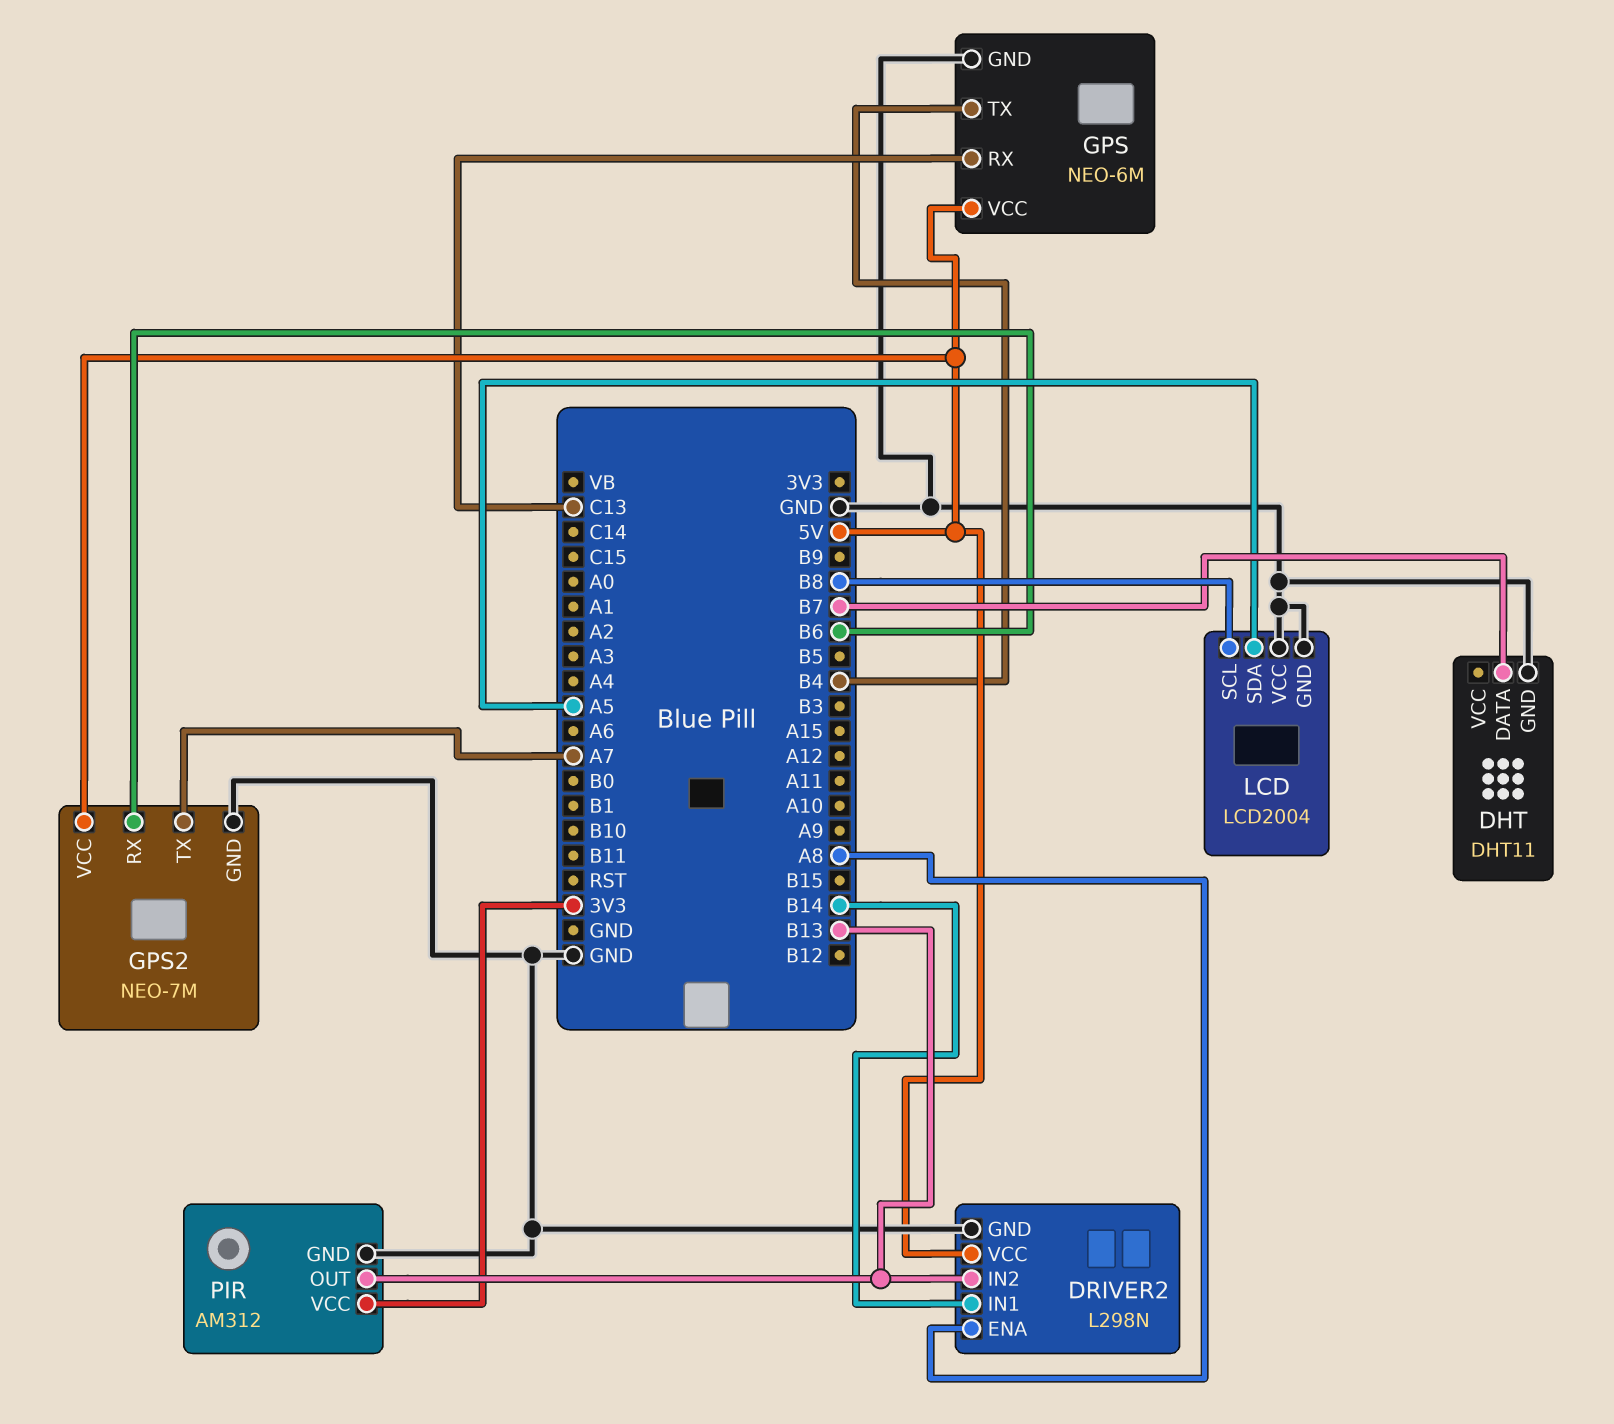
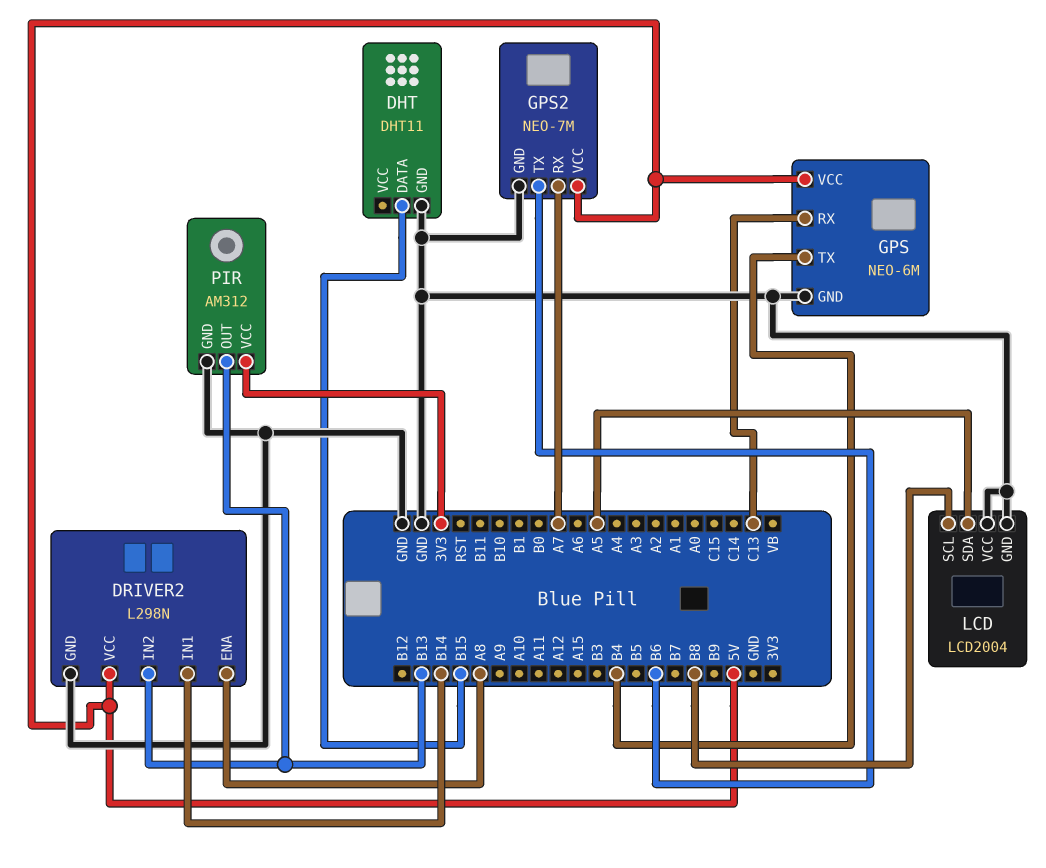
DHT pin DATA: B7 -> B15
GPS2 pin RX: B6 -> A7
GPS2 pin TX: A7 -> B6

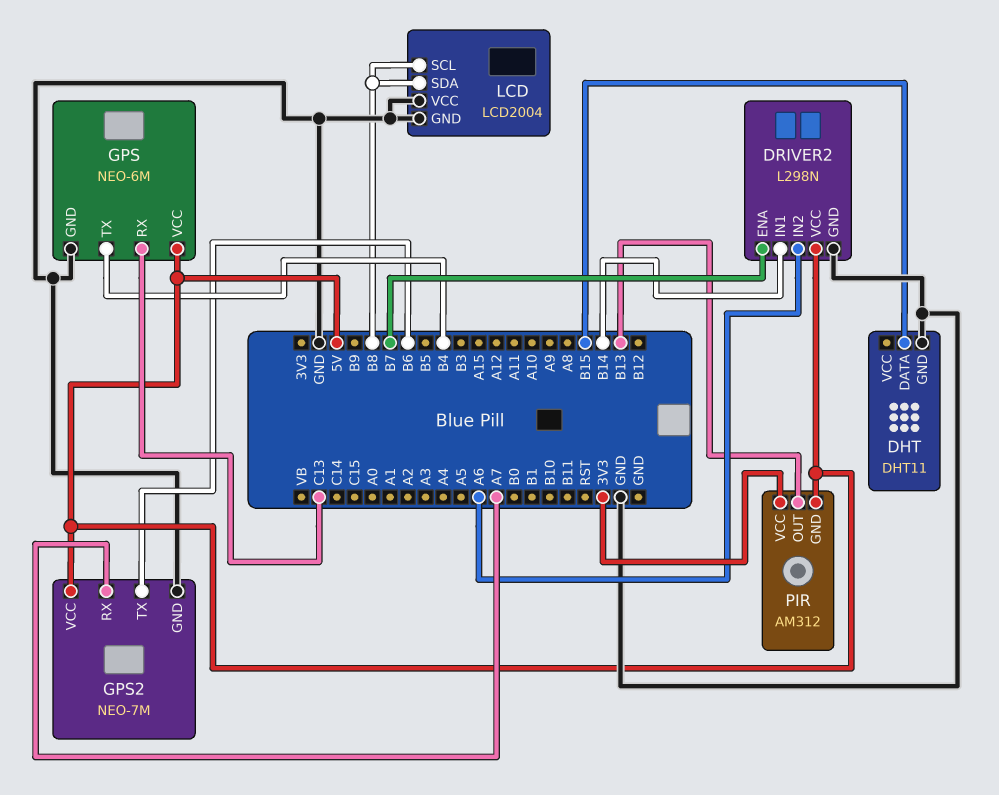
DRIVER2 pin ENA: A8 -> B7
DRIVER2 pin IN2: B13 -> A6
LCD pin SDA: A5 -> B8
PIR pin GND: GND -> 5V

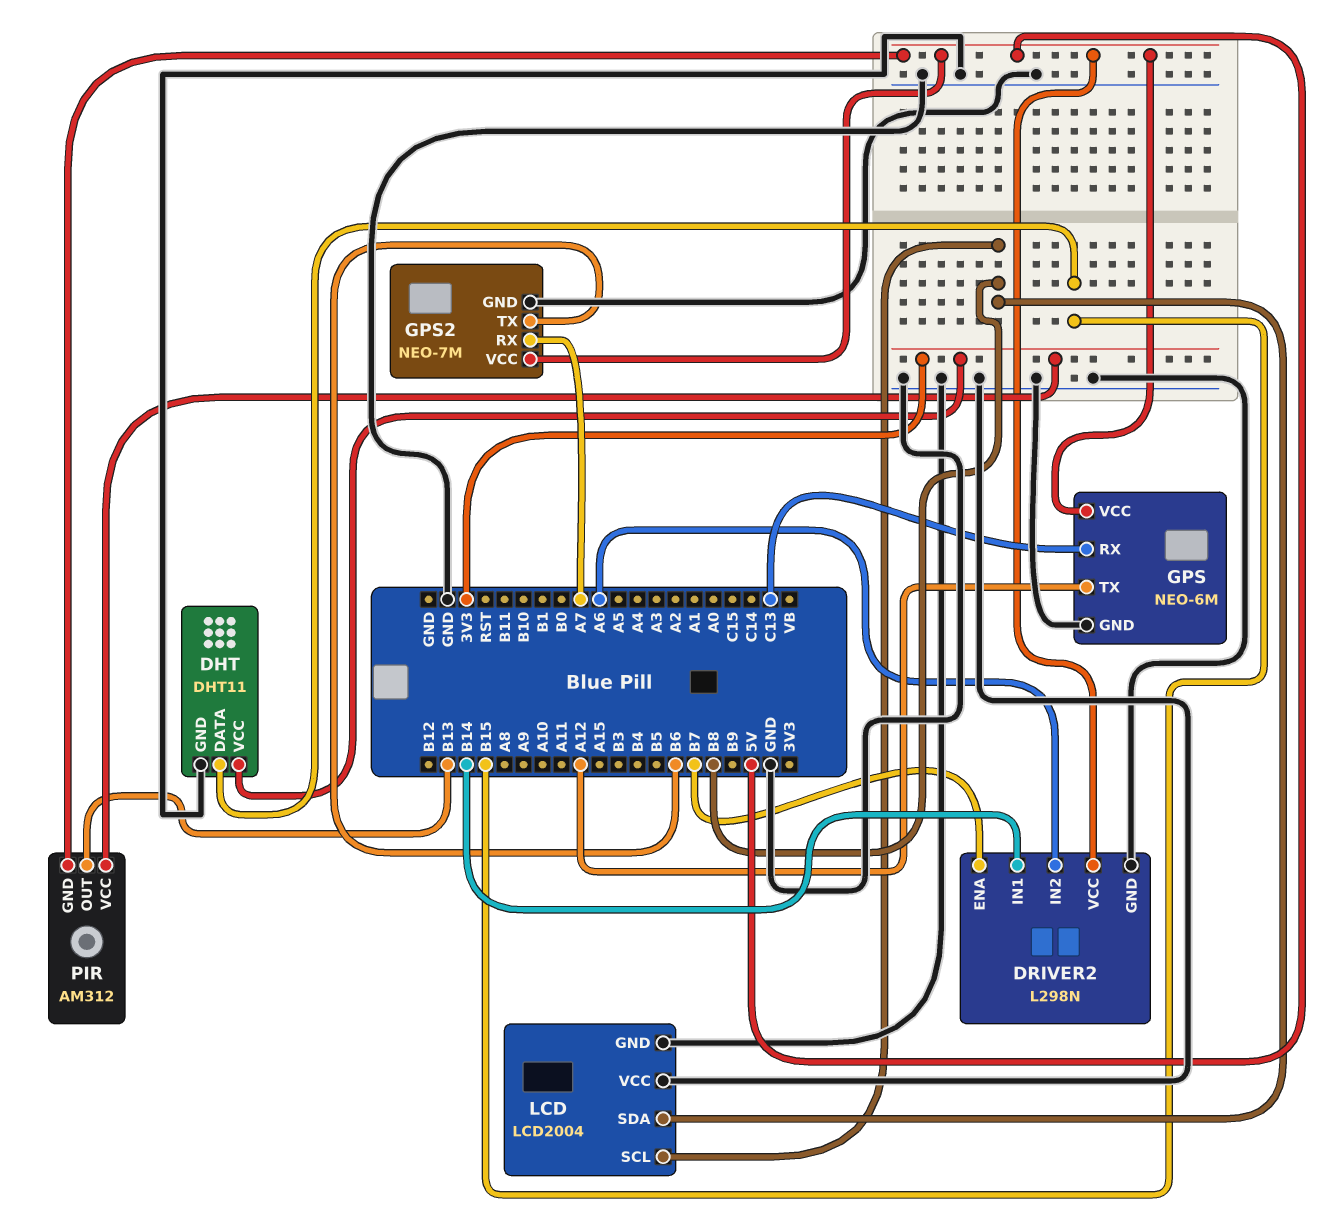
DHT pin VCC: none -> 3V3
GPS pin TX: B4 -> A12

